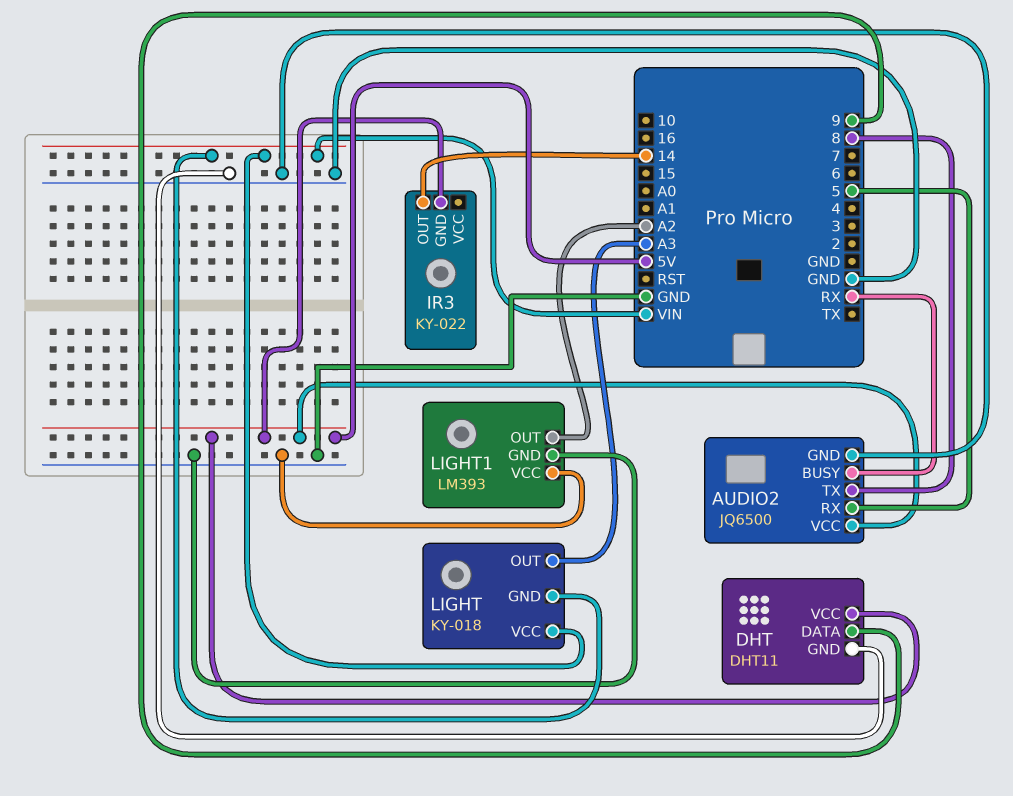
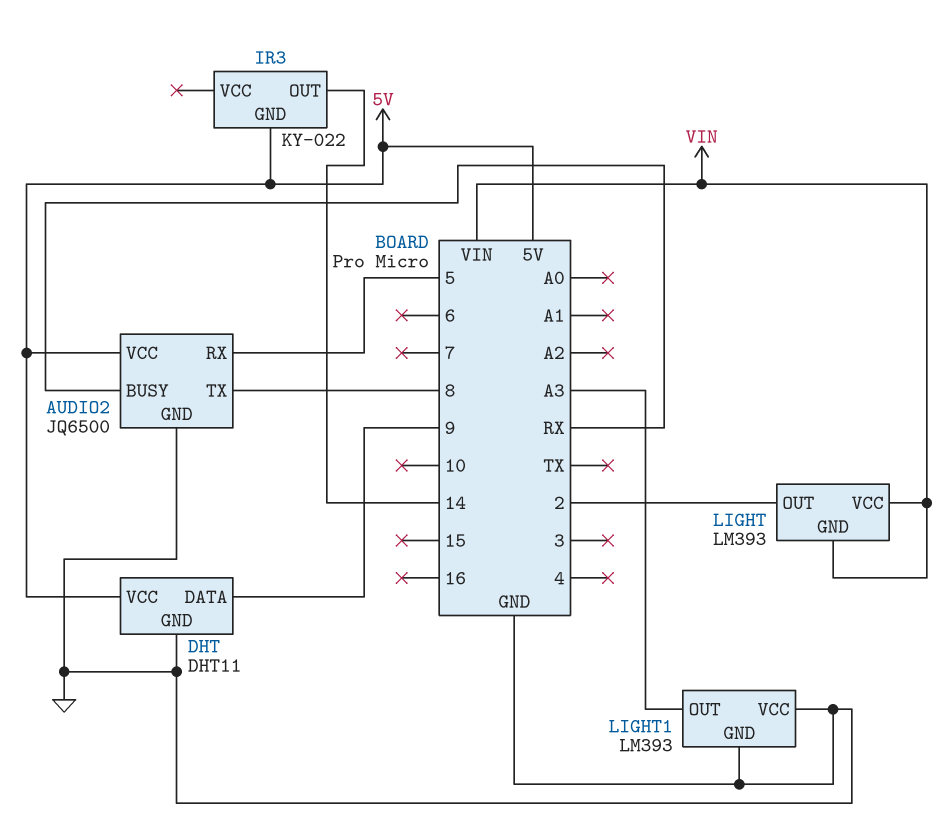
LIGHT: KY-018 -> LM393
LIGHT pin OUT: A3 -> 2
LIGHT1 pin OUT: A2 -> A3

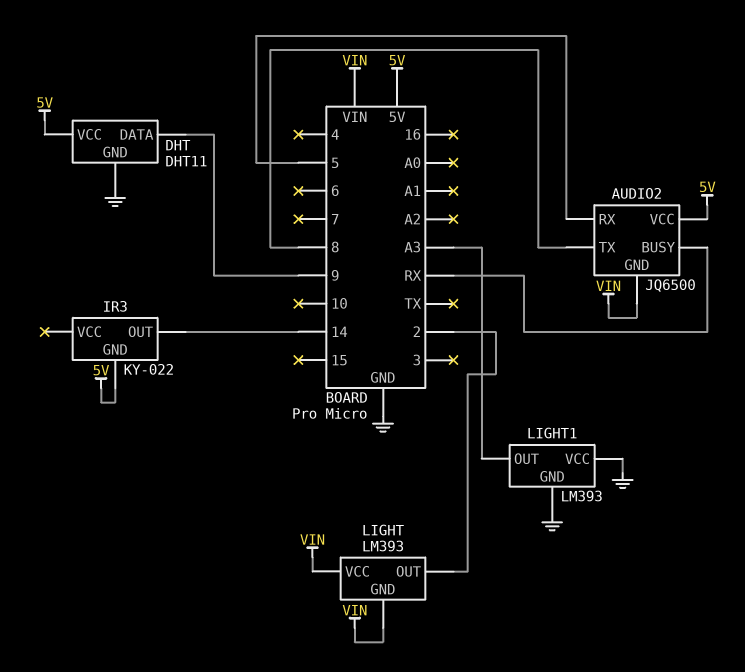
AUDIO2 pin GND: GND -> VIN

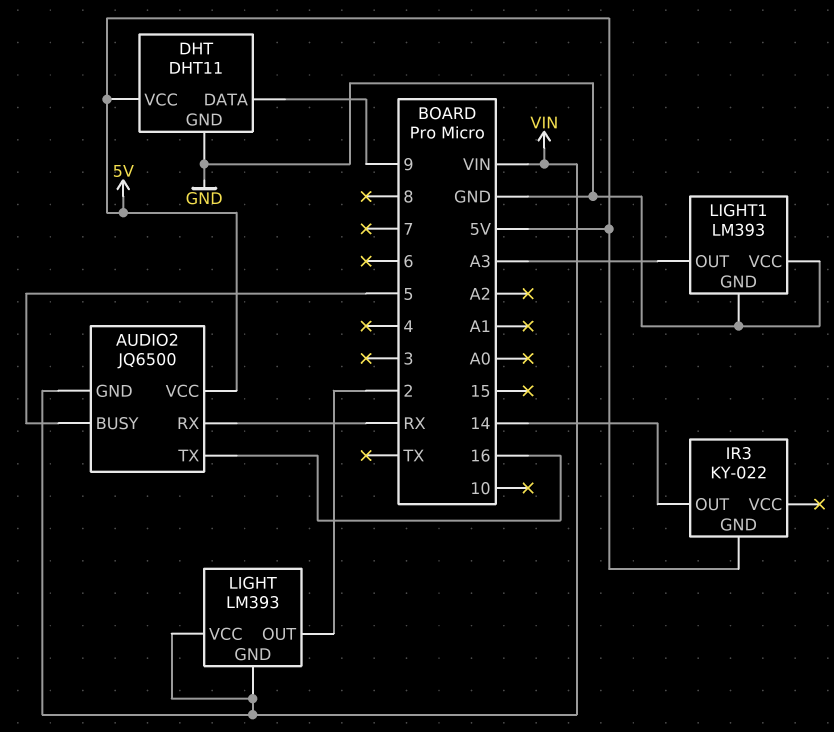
AUDIO2 pin BUSY: RX -> 5
AUDIO2 pin RX: 5 -> RX
AUDIO2 pin TX: 8 -> 16

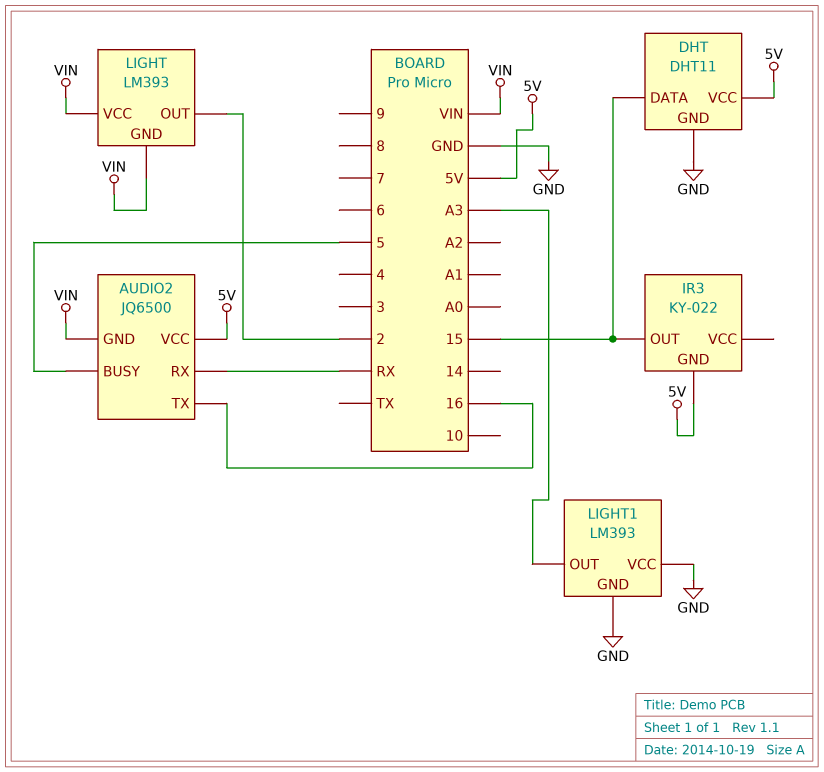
DHT pin DATA: 9 -> 15
IR3 pin OUT: 14 -> 15

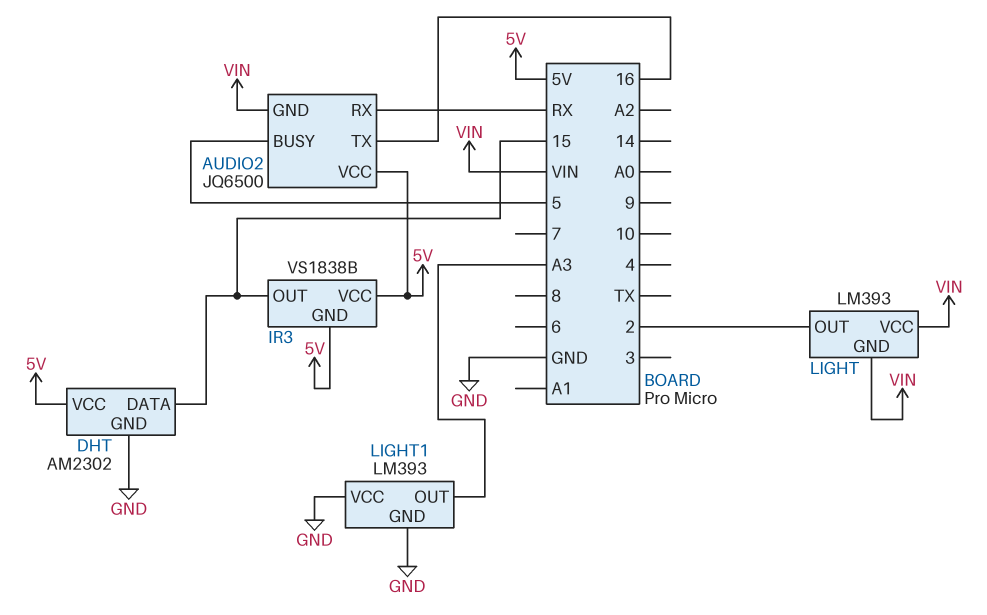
DHT: DHT11 -> AM2302
IR3: KY-022 -> VS1838B
IR3 pin VCC: none -> 5V

